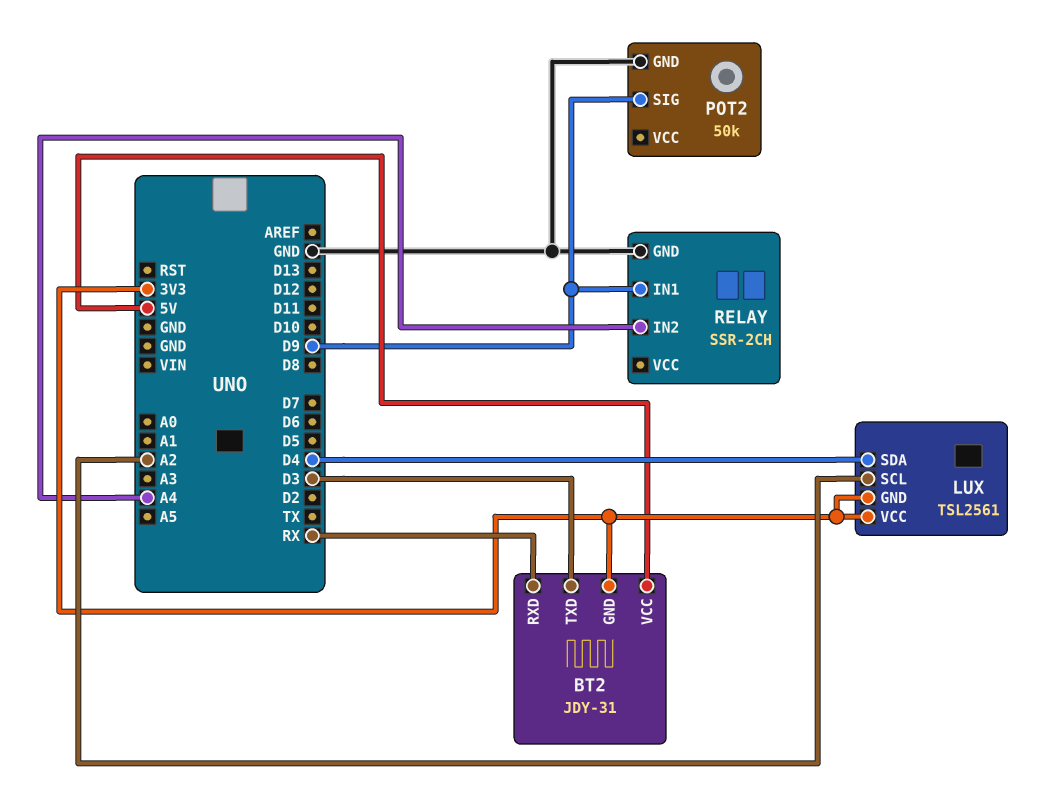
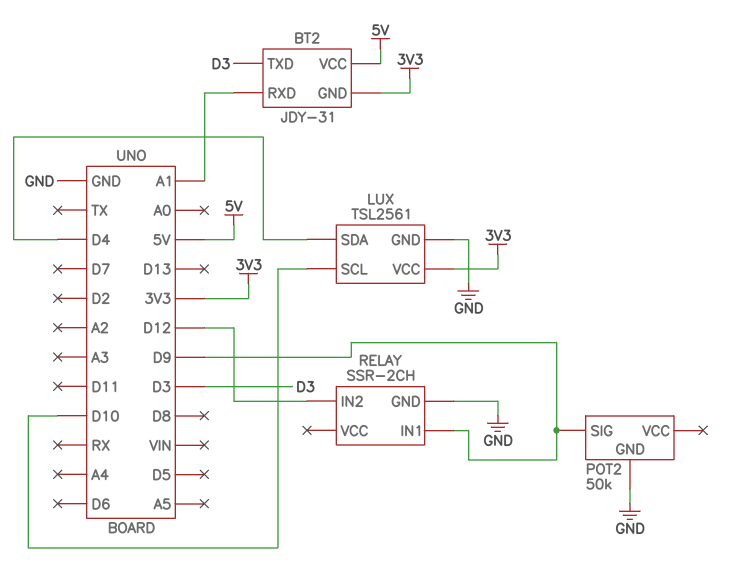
BT2 pin RXD: RX -> A1
LUX pin GND: 3V3 -> GND
LUX pin SCL: A2 -> D10
RELAY pin IN2: A4 -> D12

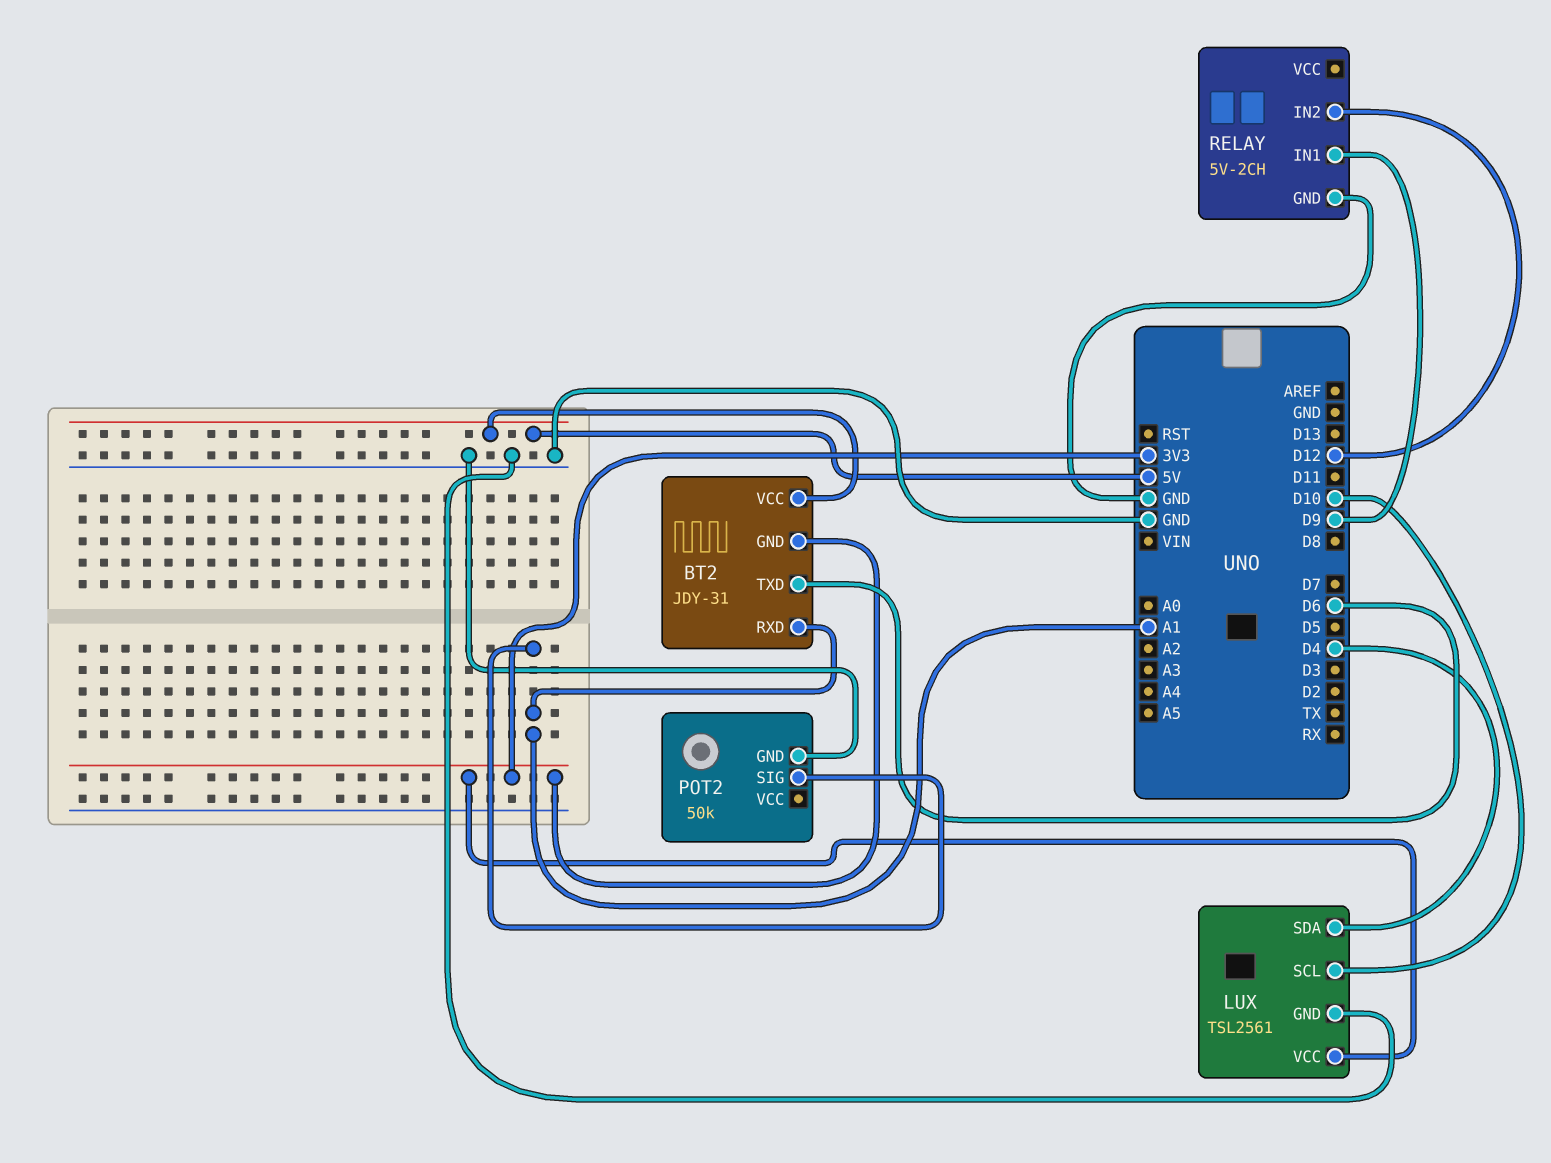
BT2 pin TXD: D3 -> D6
POT2 pin SIG: D9 -> A1
RELAY: SSR-2CH -> 5V-2CH

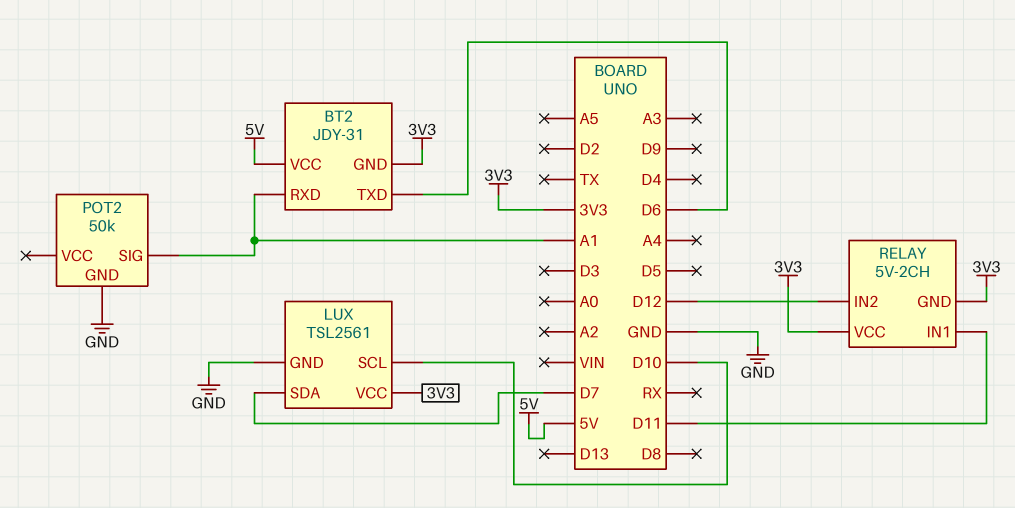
LUX pin SDA: D4 -> D7
RELAY pin GND: GND -> 3V3
RELAY pin IN1: D9 -> D11
RELAY pin VCC: none -> 3V3

